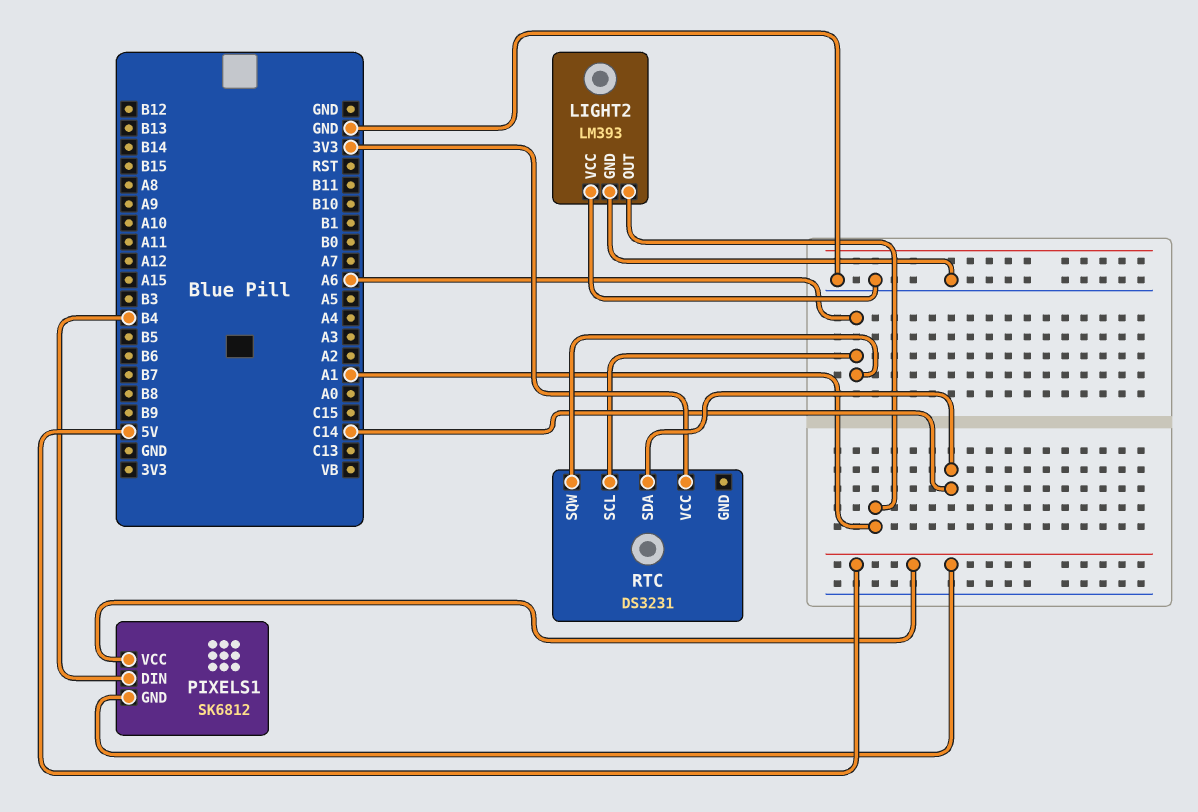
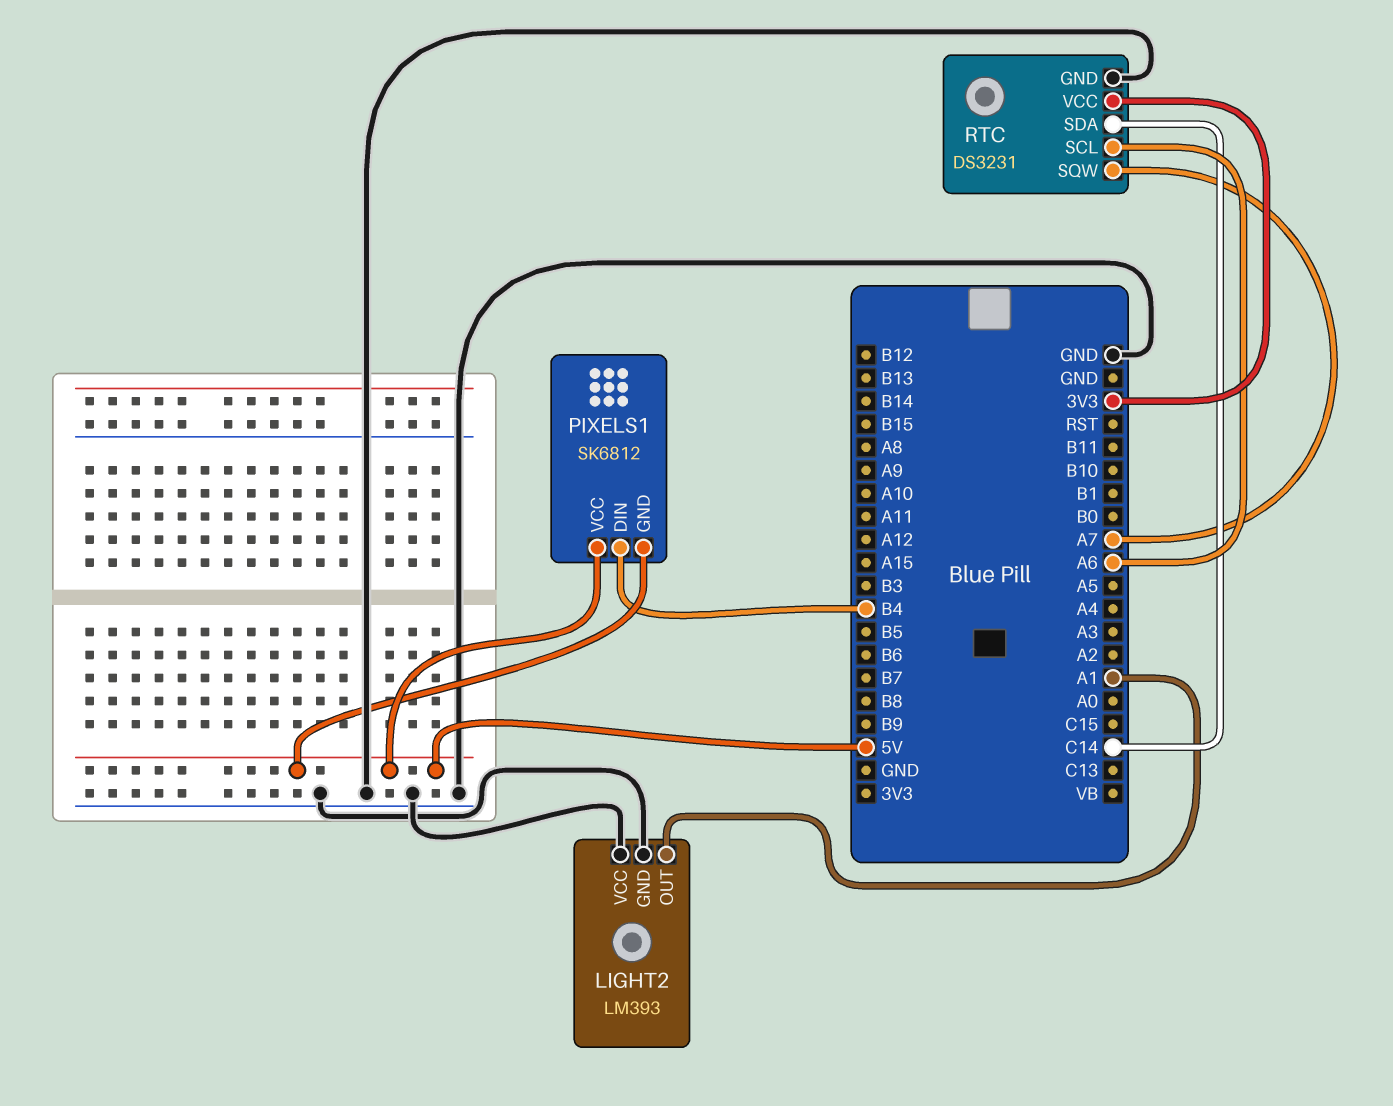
RTC pin GND: none -> GND
RTC pin SQW: A6 -> A7

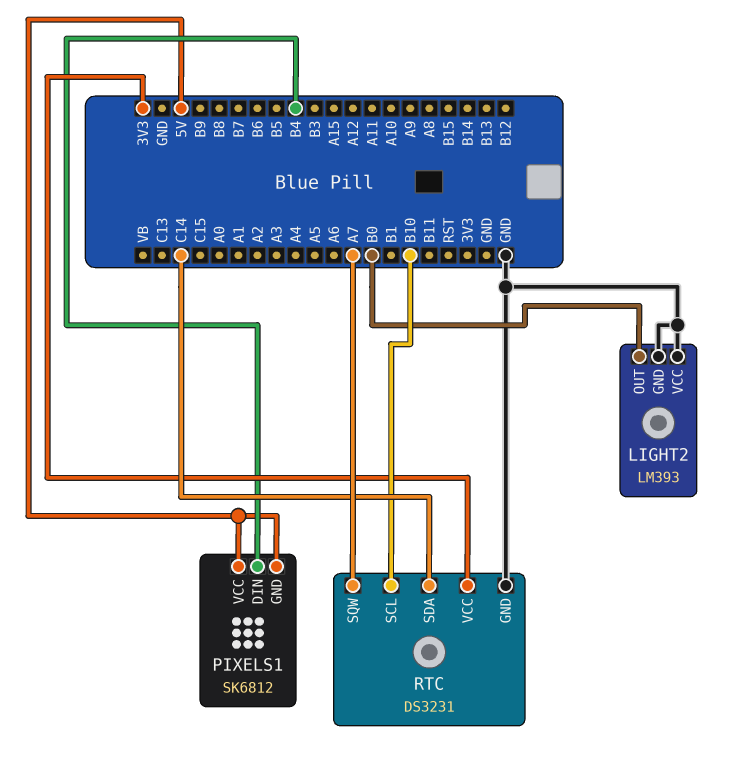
LIGHT2 pin OUT: A1 -> B0
RTC pin SCL: A6 -> B10

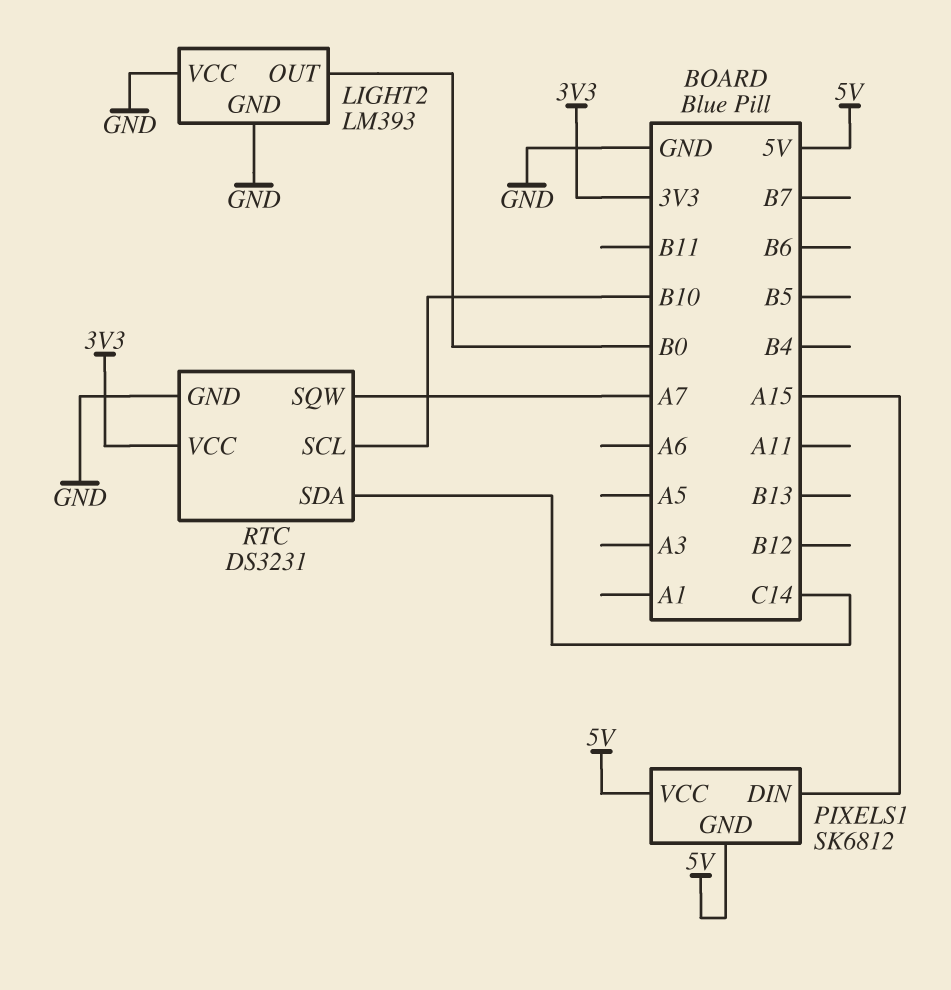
PIXELS1 pin DIN: B4 -> A15

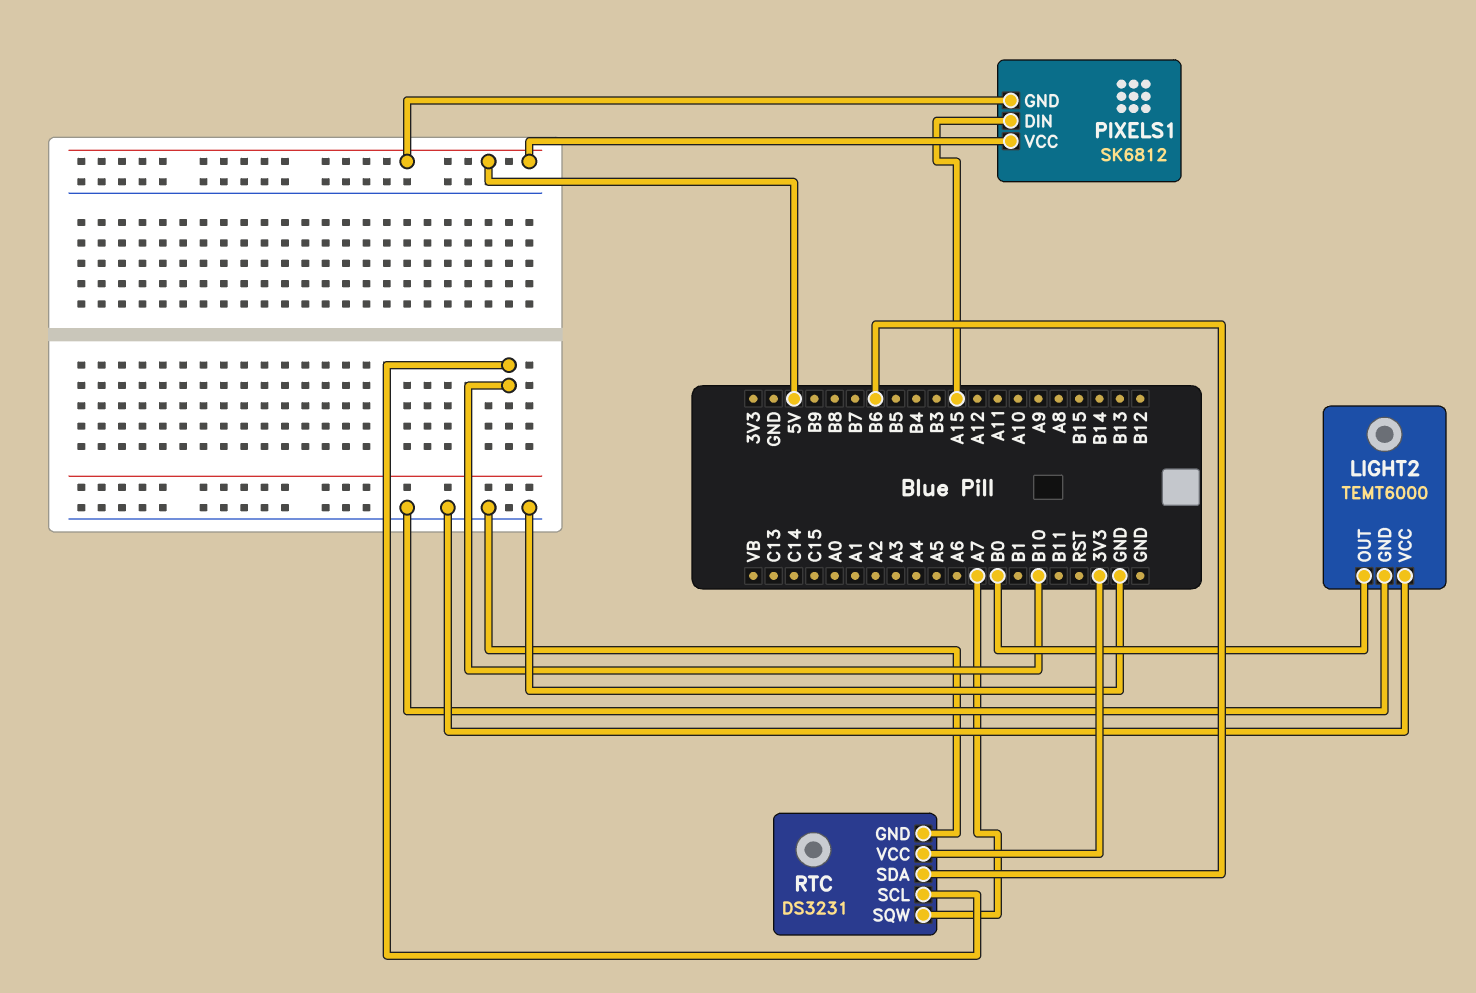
LIGHT2: LM393 -> TEMT6000
RTC pin SDA: C14 -> B6

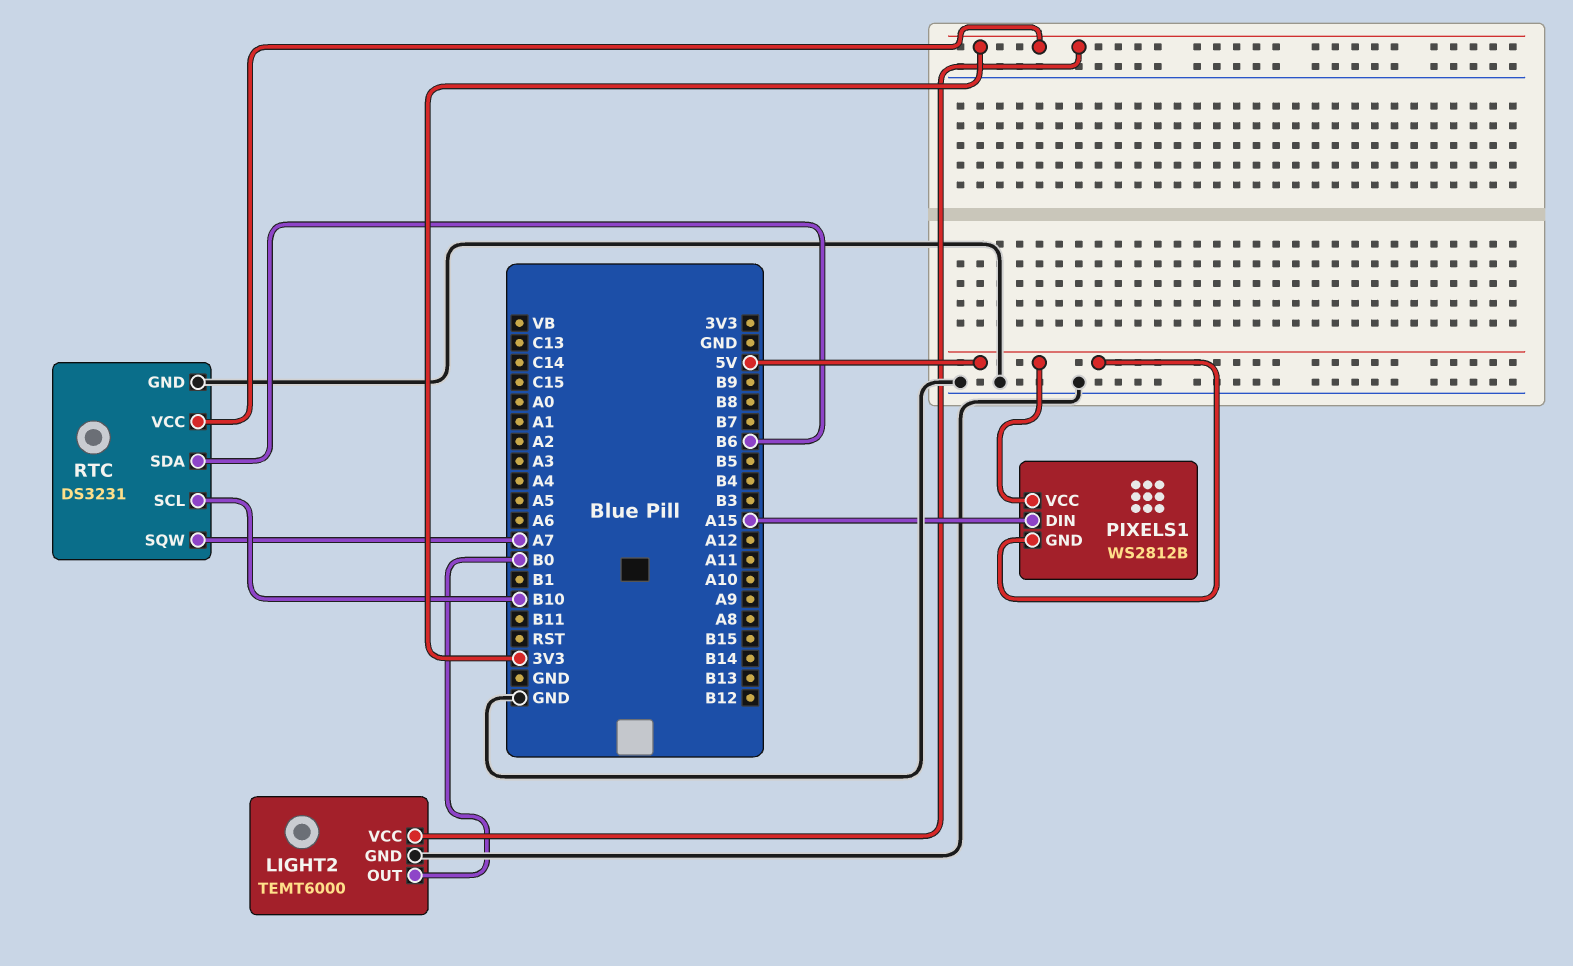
LIGHT2 pin VCC: GND -> 3V3
PIXELS1: SK6812 -> WS2812B

